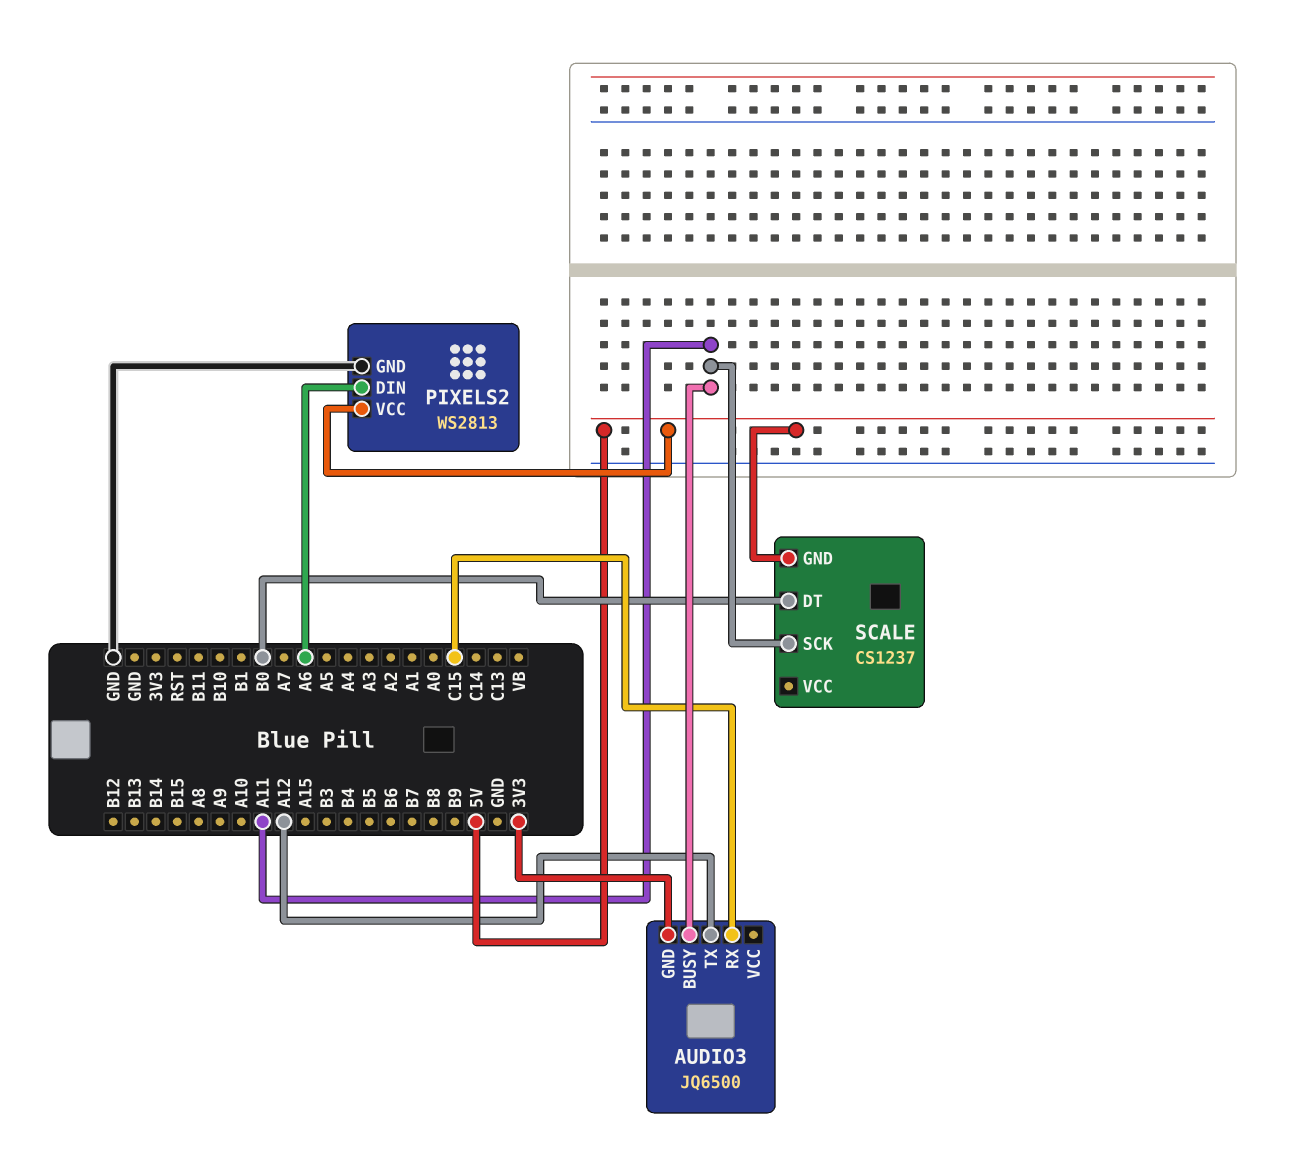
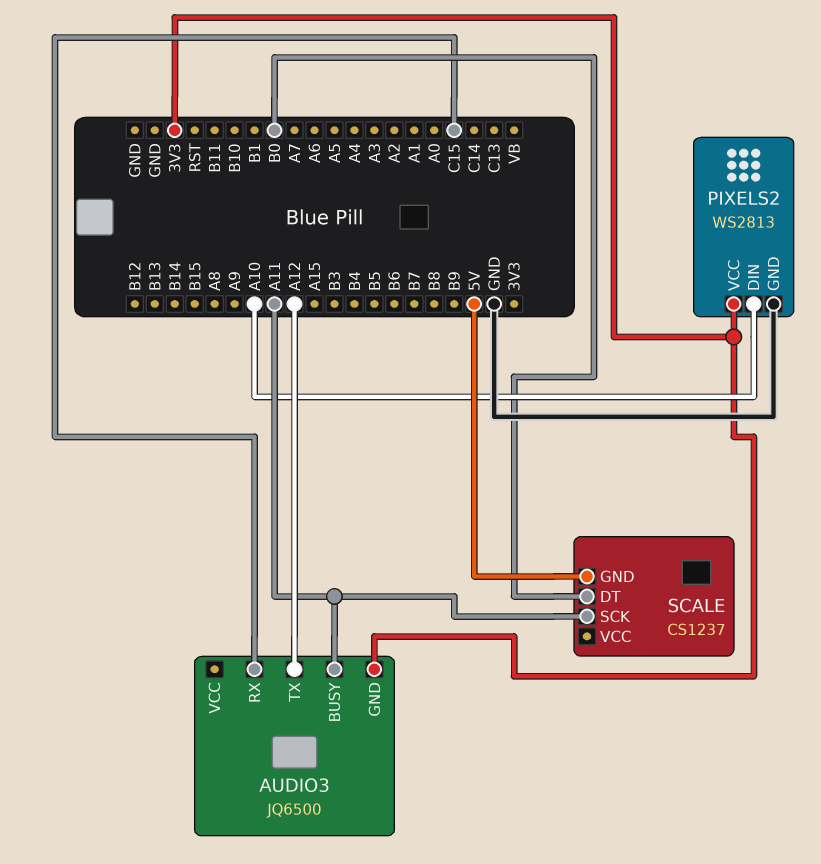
PIXELS2 pin DIN: A6 -> A10
PIXELS2 pin VCC: 5V -> 3V3

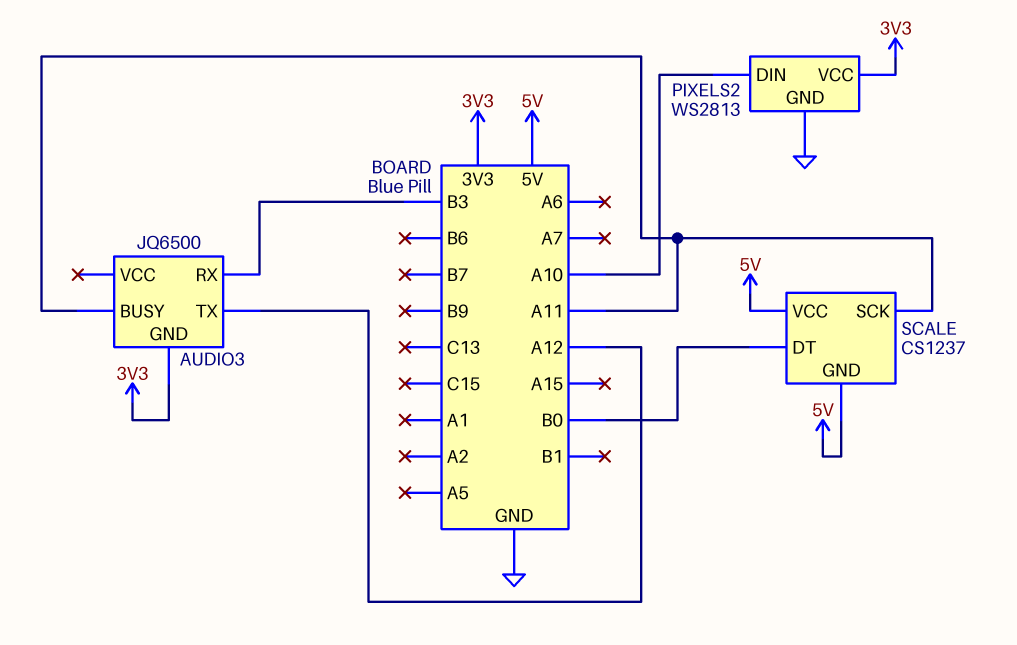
AUDIO3 pin RX: C15 -> B3
SCALE pin VCC: none -> 5V

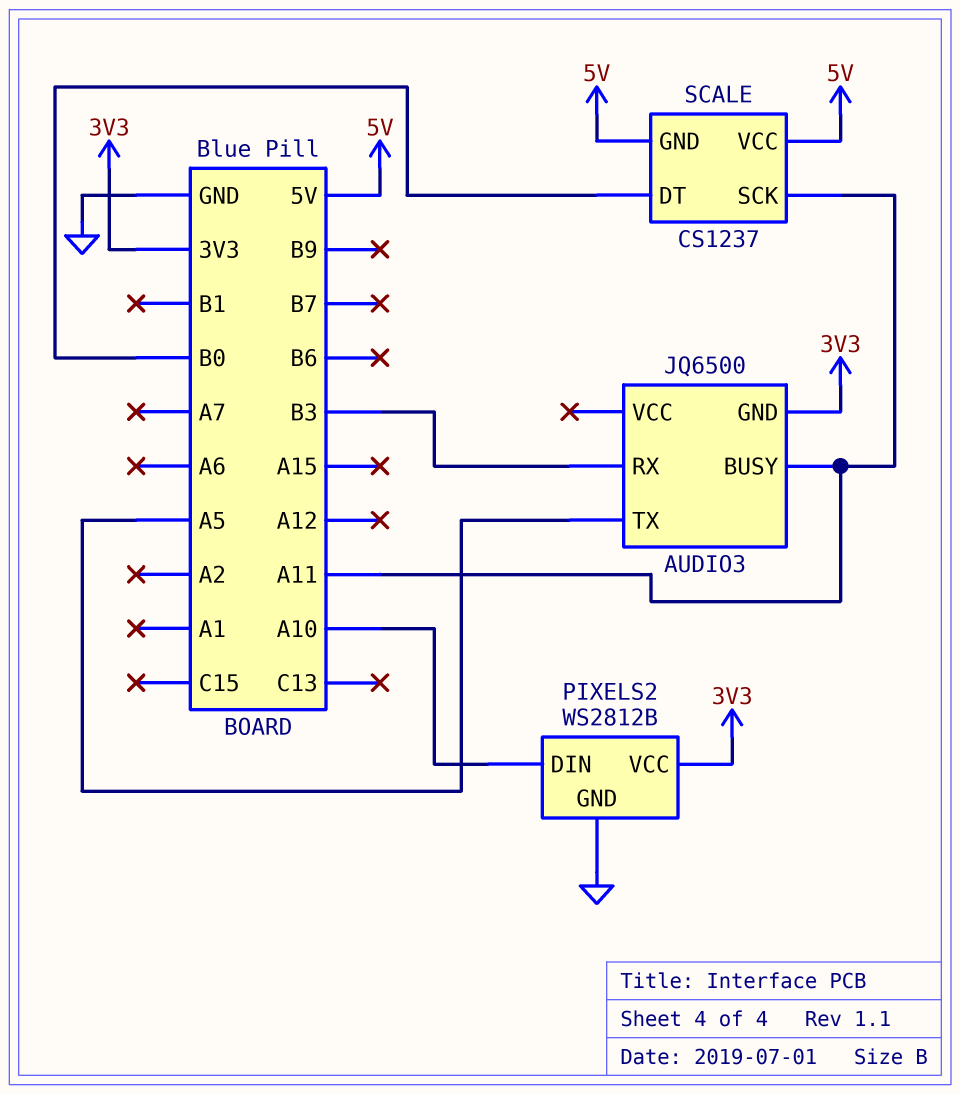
AUDIO3 pin TX: A12 -> A5
PIXELS2: WS2813 -> WS2812B

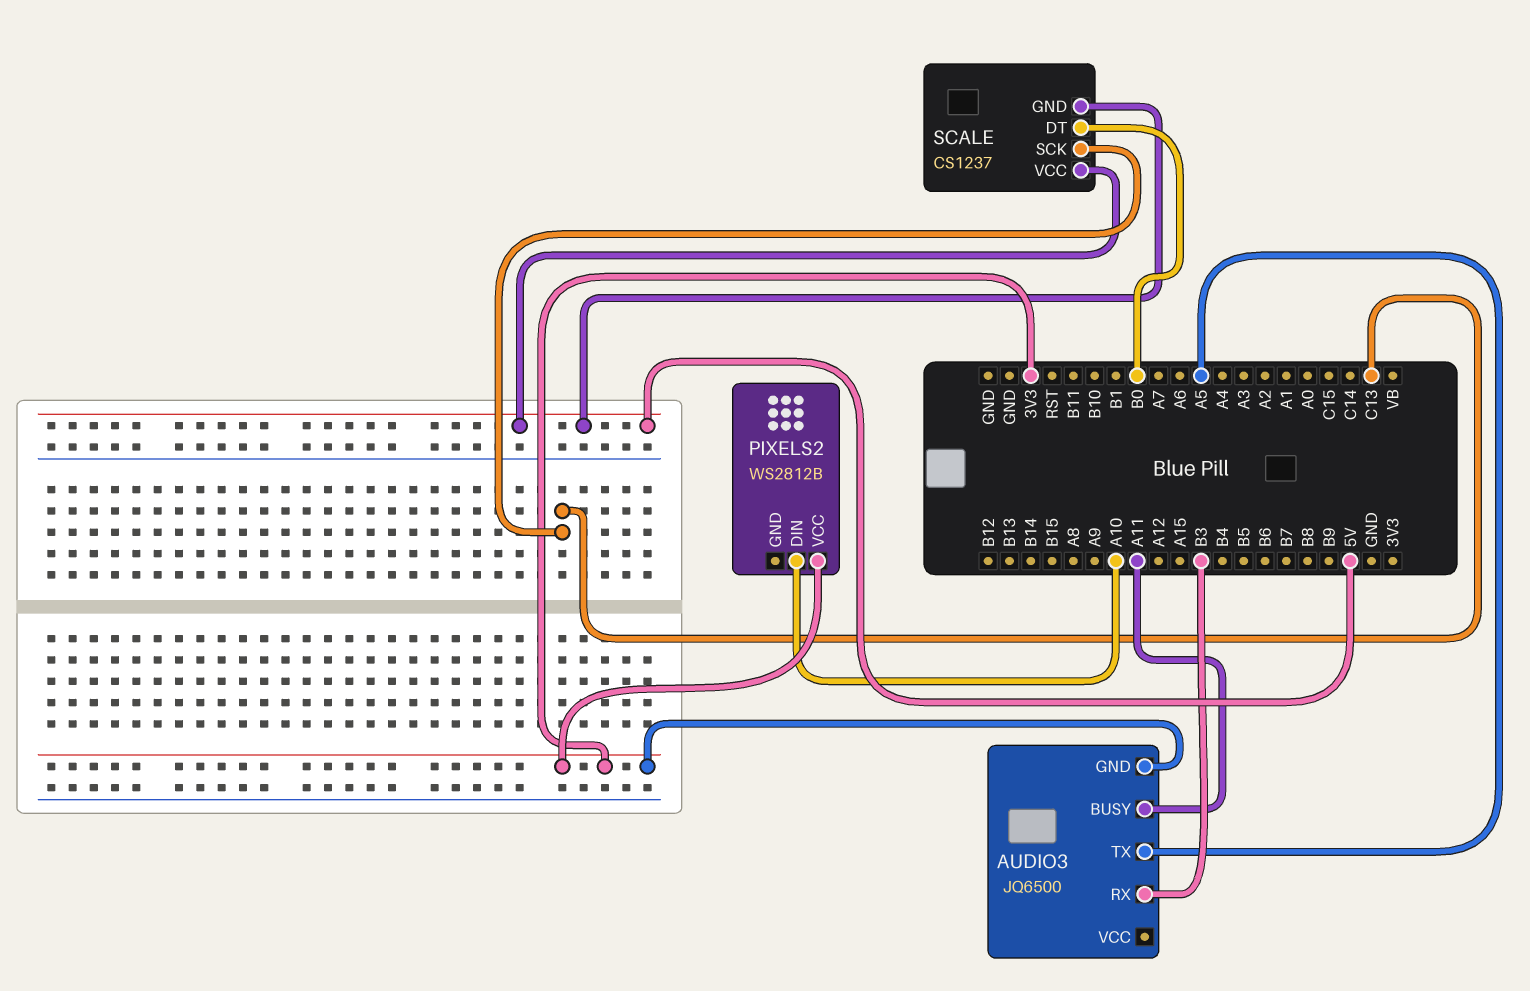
PIXELS2 pin GND: GND -> none
SCALE pin SCK: A11 -> C13

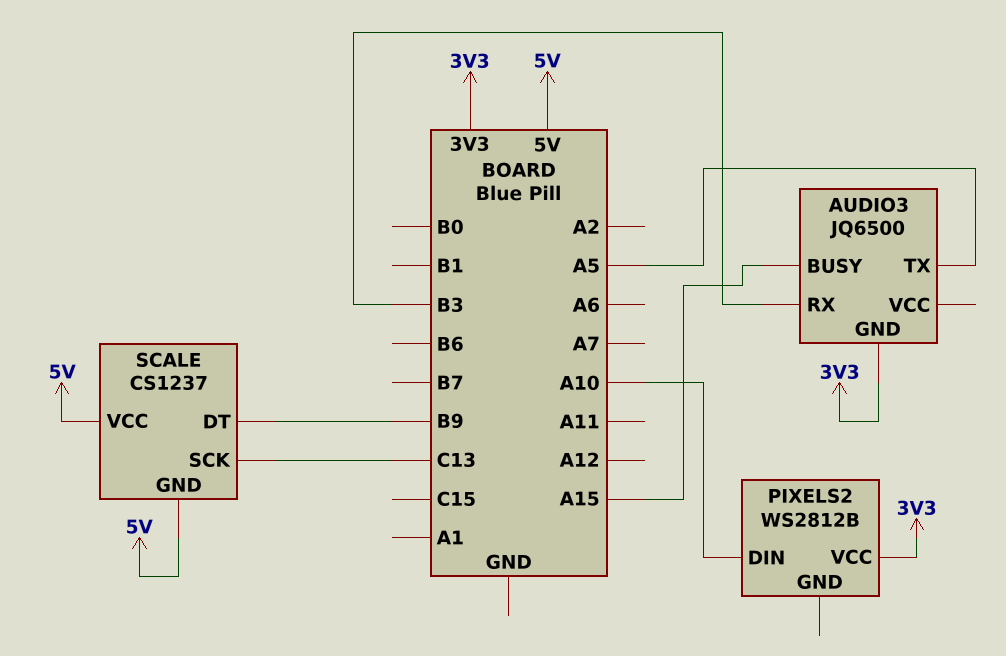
AUDIO3 pin BUSY: A11 -> A15
SCALE pin DT: B0 -> B9

